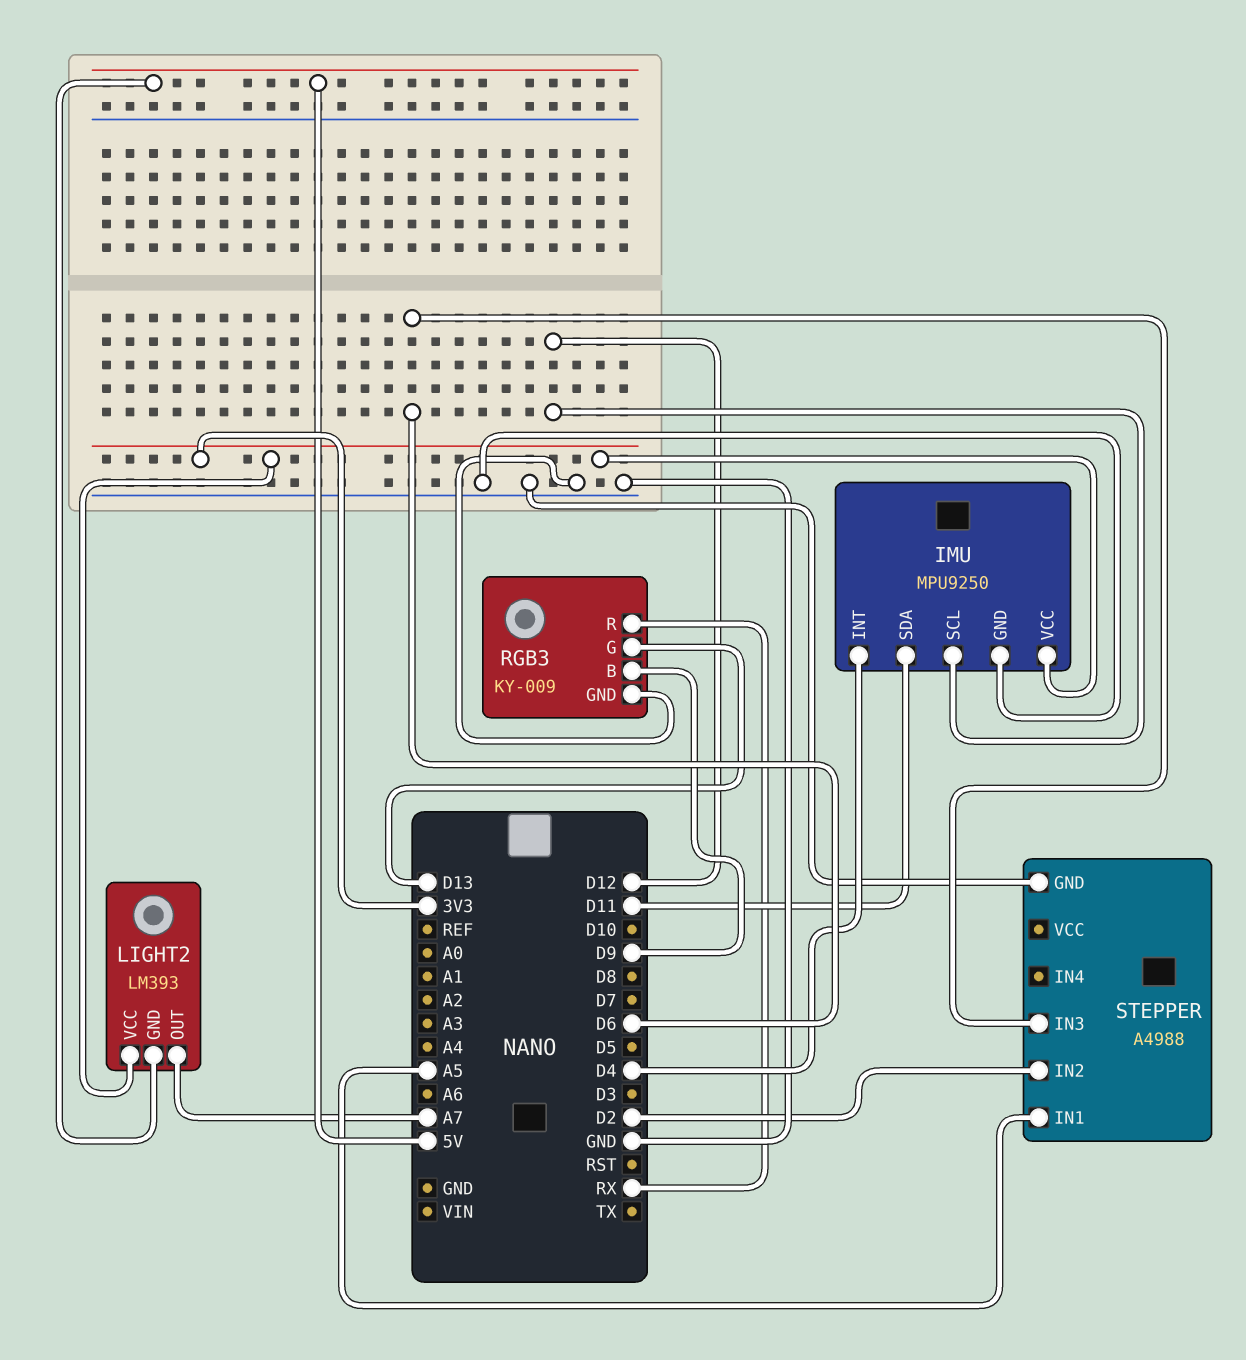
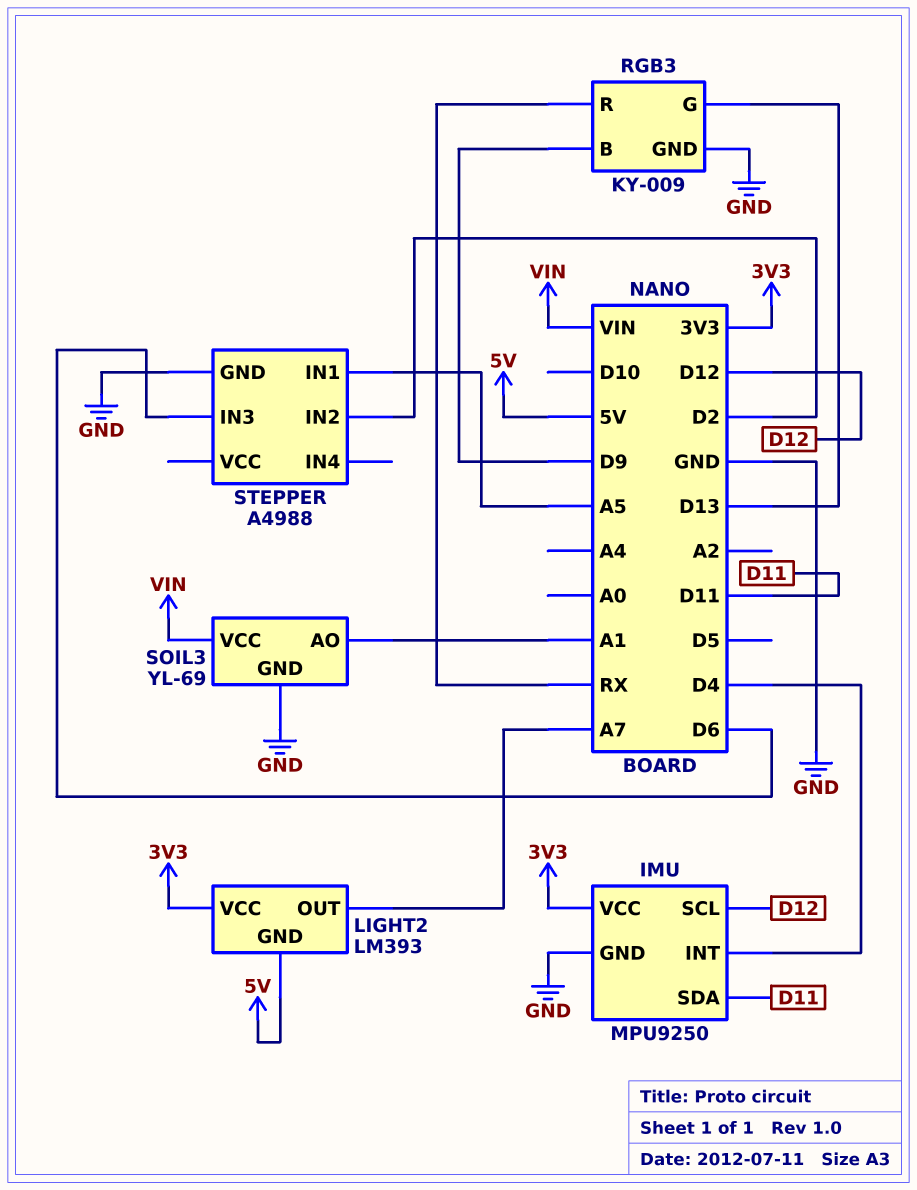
SOIL3: none -> YL-69
SOIL3 pin AO: none -> A1
SOIL3 pin GND: none -> GND
SOIL3 pin VCC: none -> VIN

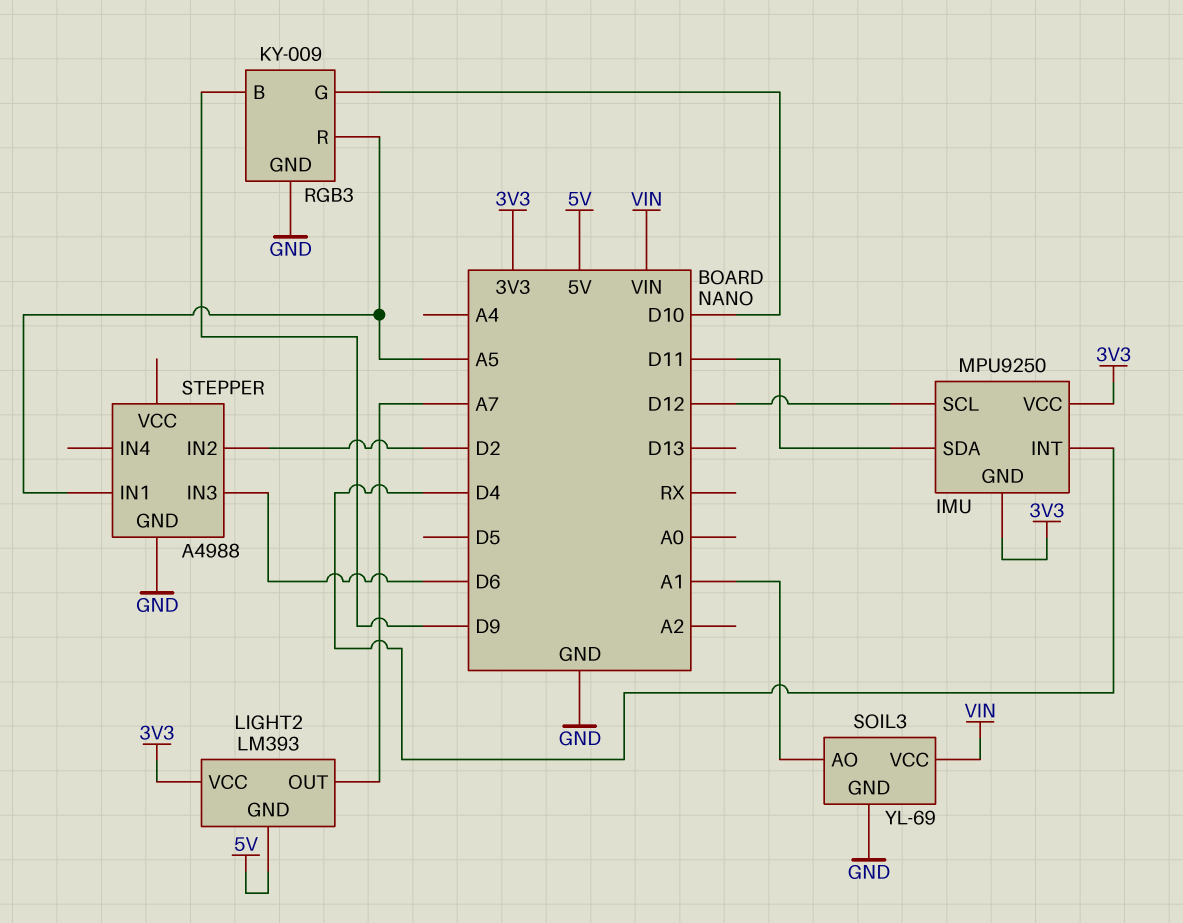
IMU pin GND: GND -> 3V3
RGB3 pin G: D13 -> D10
RGB3 pin R: RX -> A5

